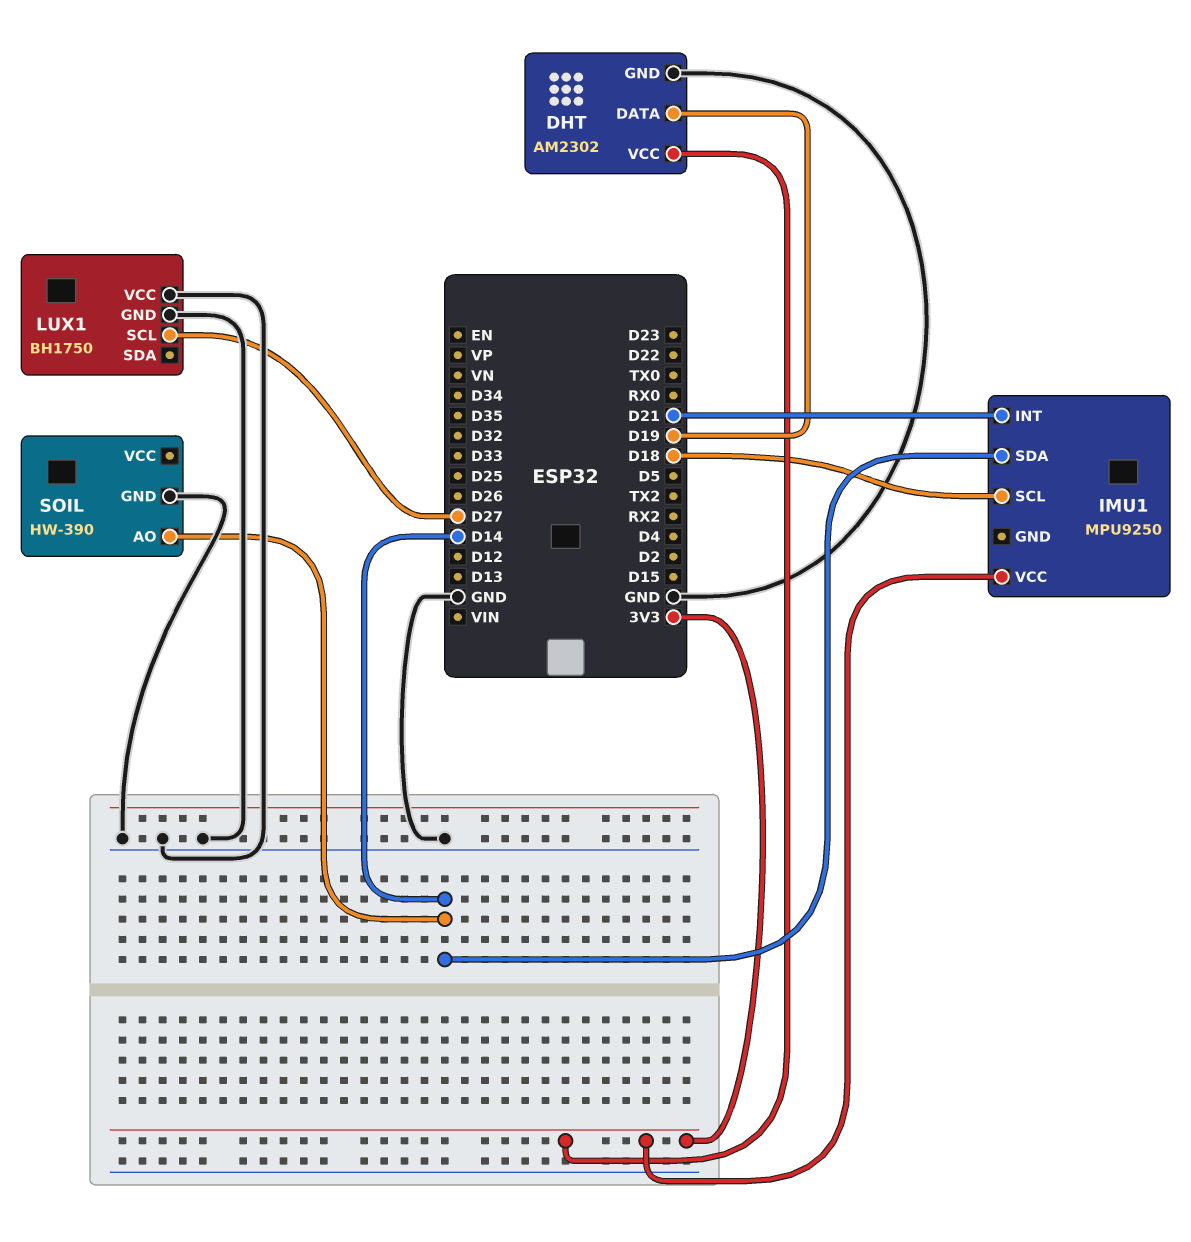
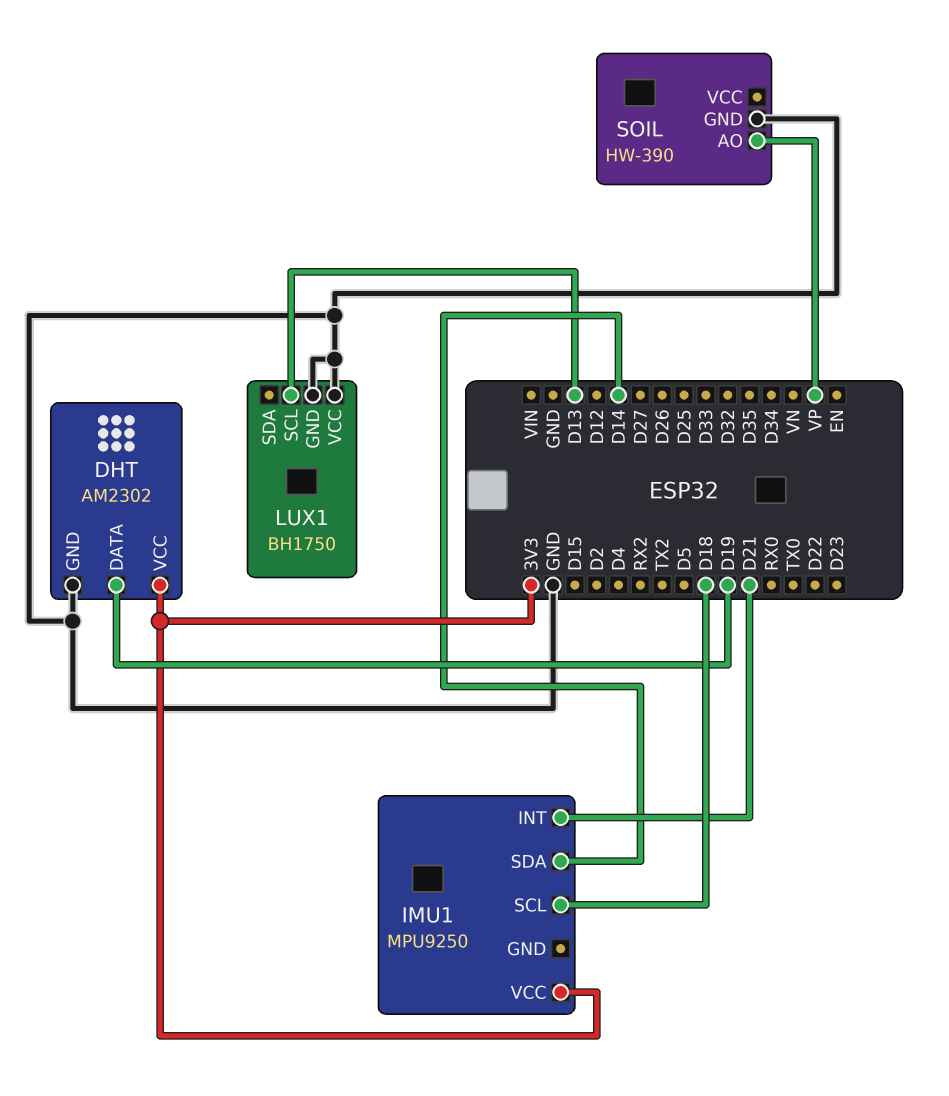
LUX1 pin SCL: D27 -> D13
SOIL pin AO: D14 -> VP

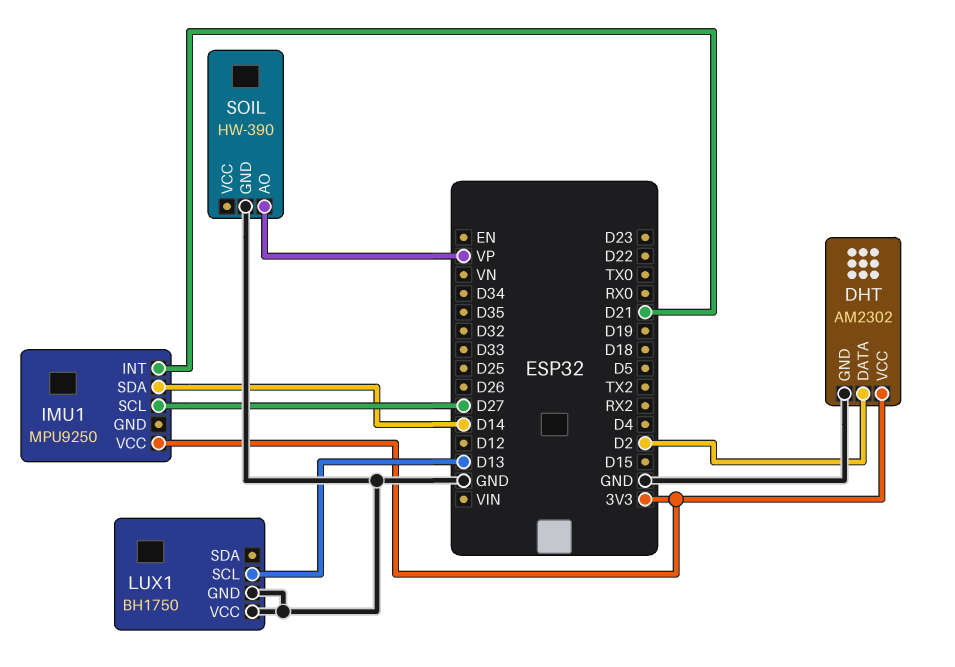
DHT pin DATA: D19 -> D2
IMU1 pin SCL: D18 -> D27

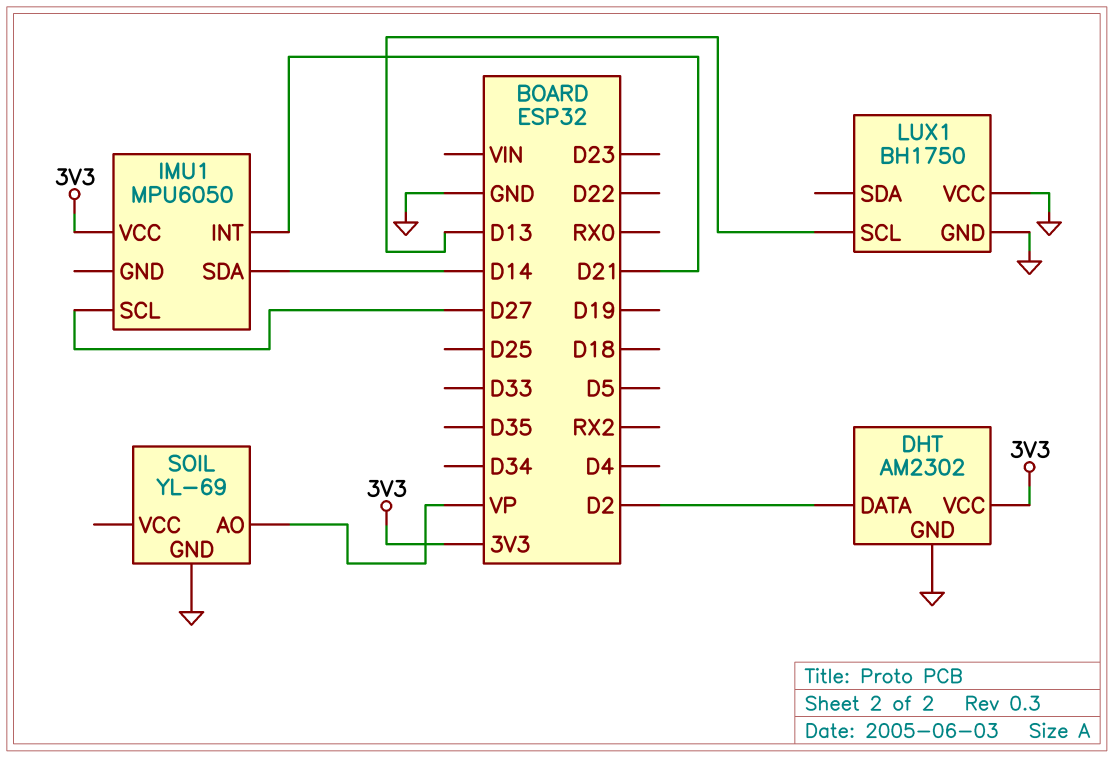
IMU1: MPU9250 -> MPU6050
SOIL: HW-390 -> YL-69

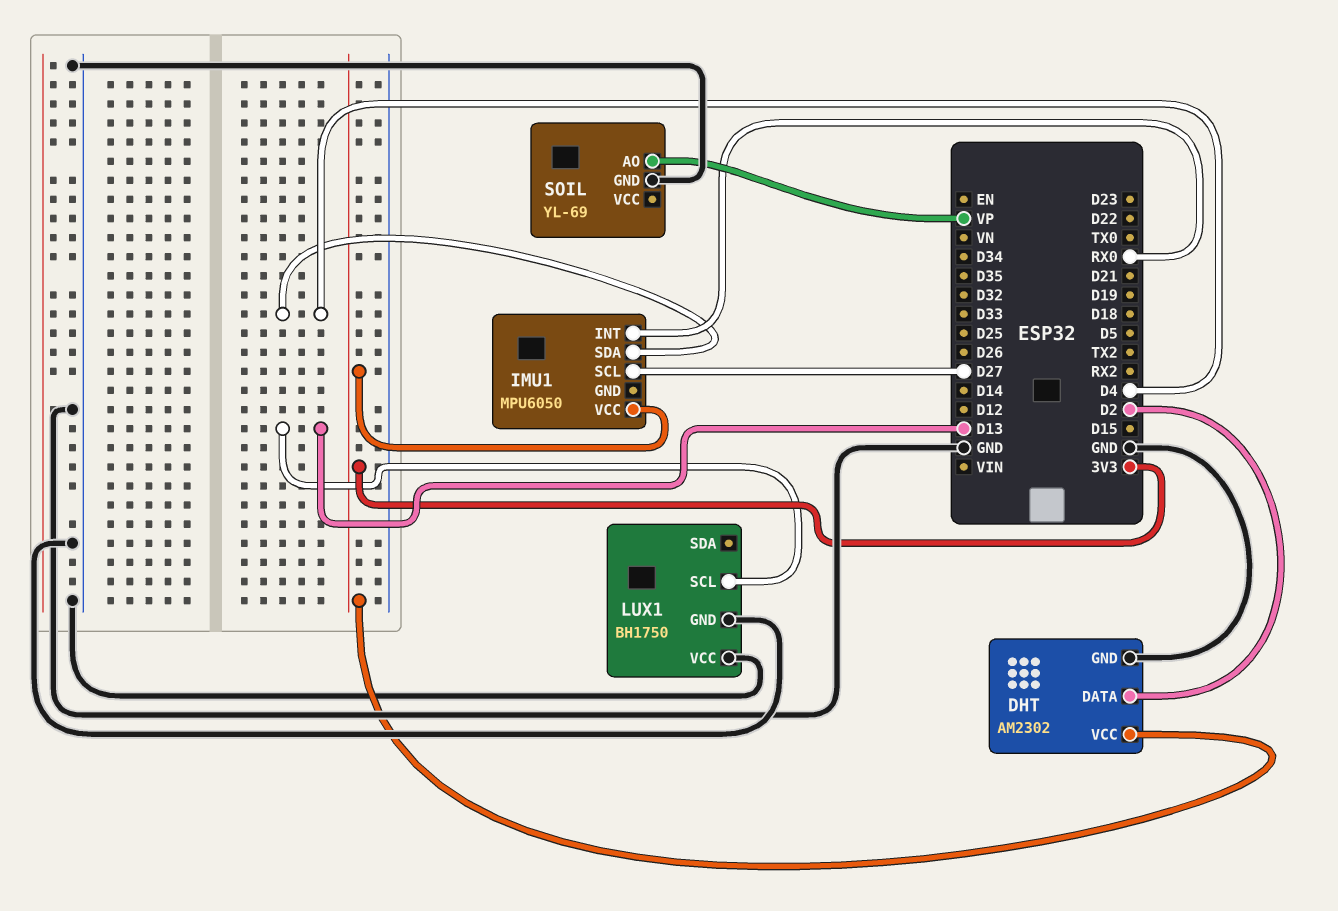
IMU1 pin INT: D21 -> RX0
IMU1 pin SDA: D14 -> D4

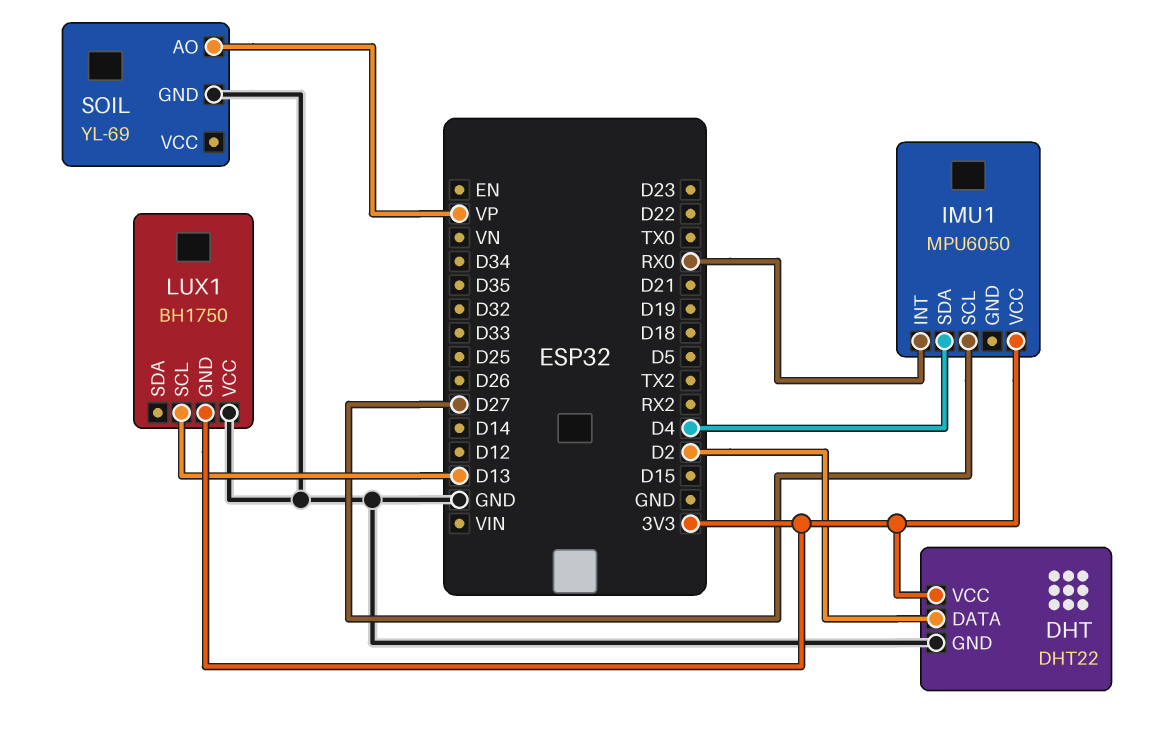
DHT: AM2302 -> DHT22
LUX1 pin GND: GND -> 3V3

